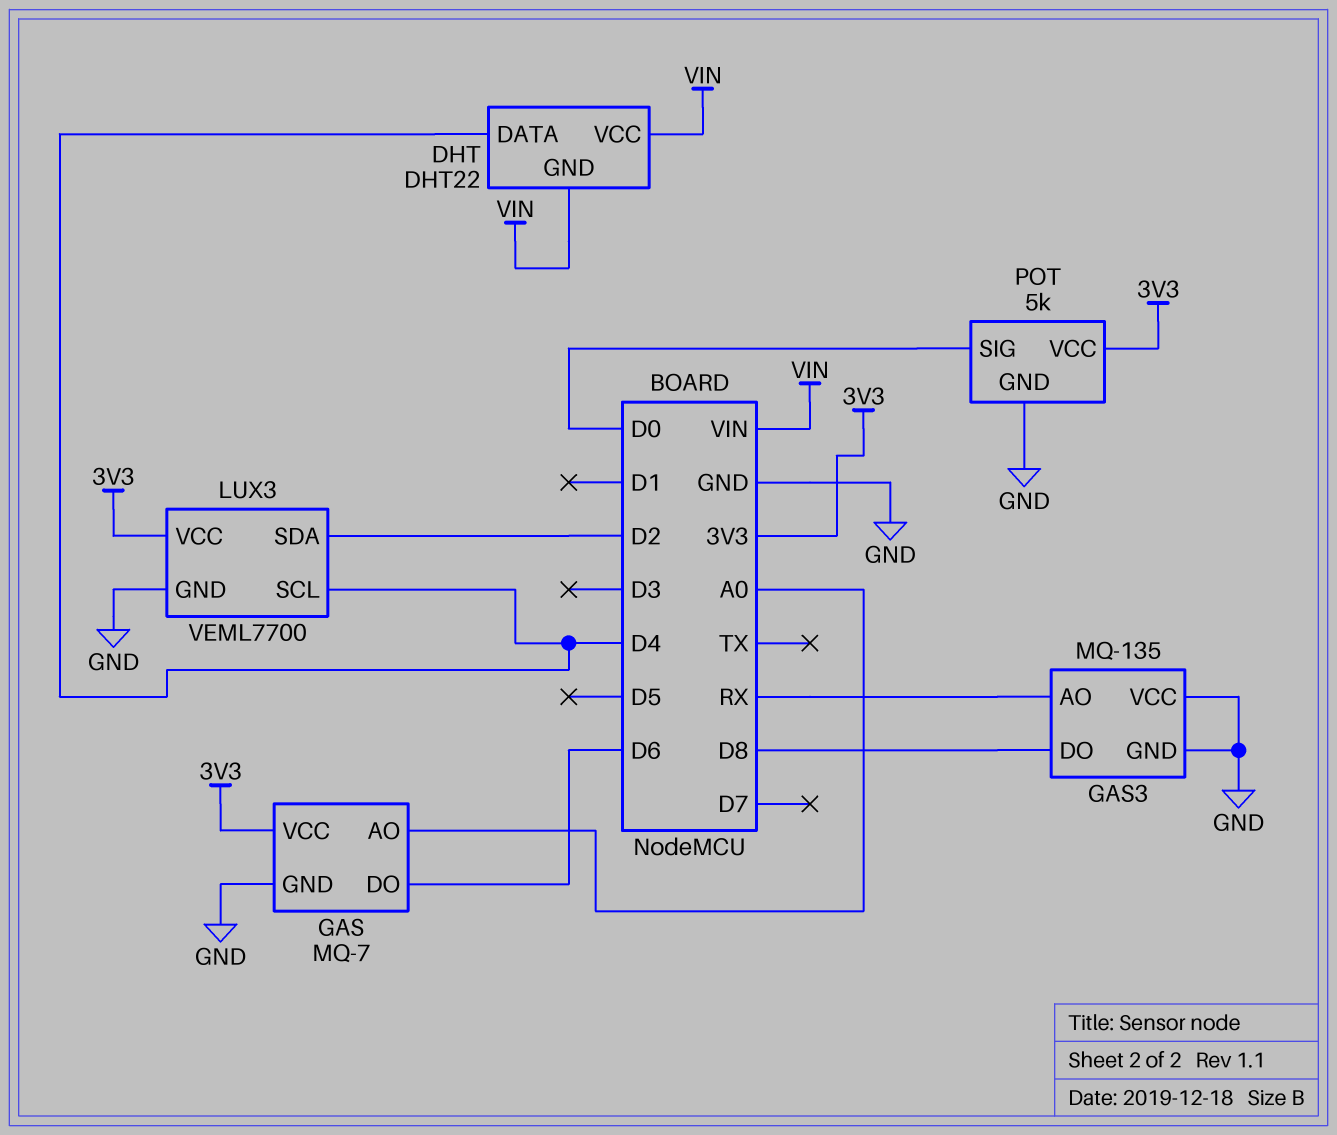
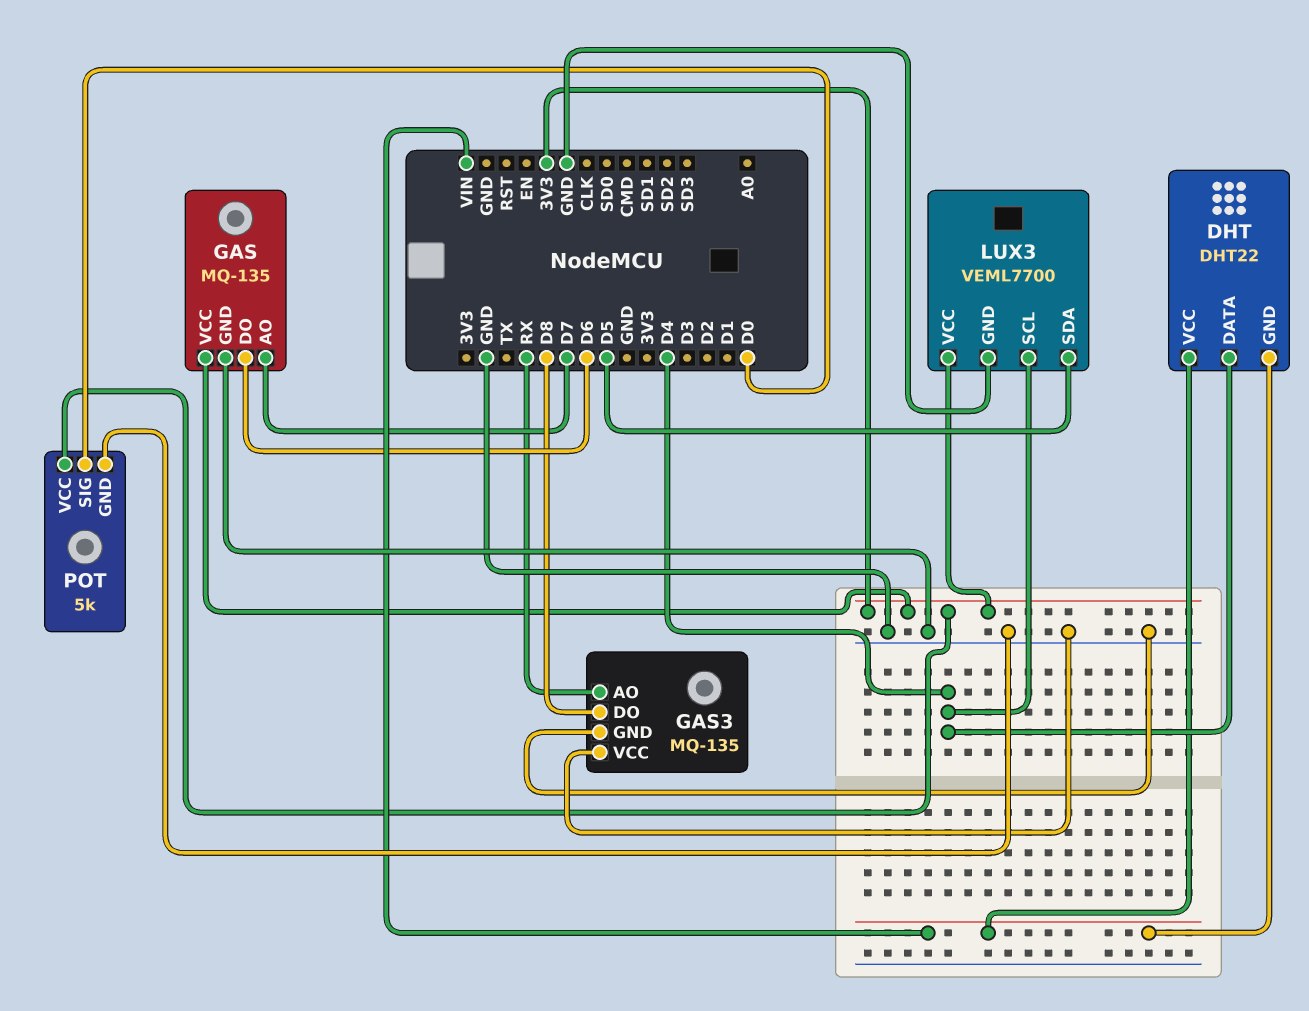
GAS: MQ-7 -> MQ-135
GAS pin AO: A0 -> D7
LUX3 pin SDA: D2 -> D5

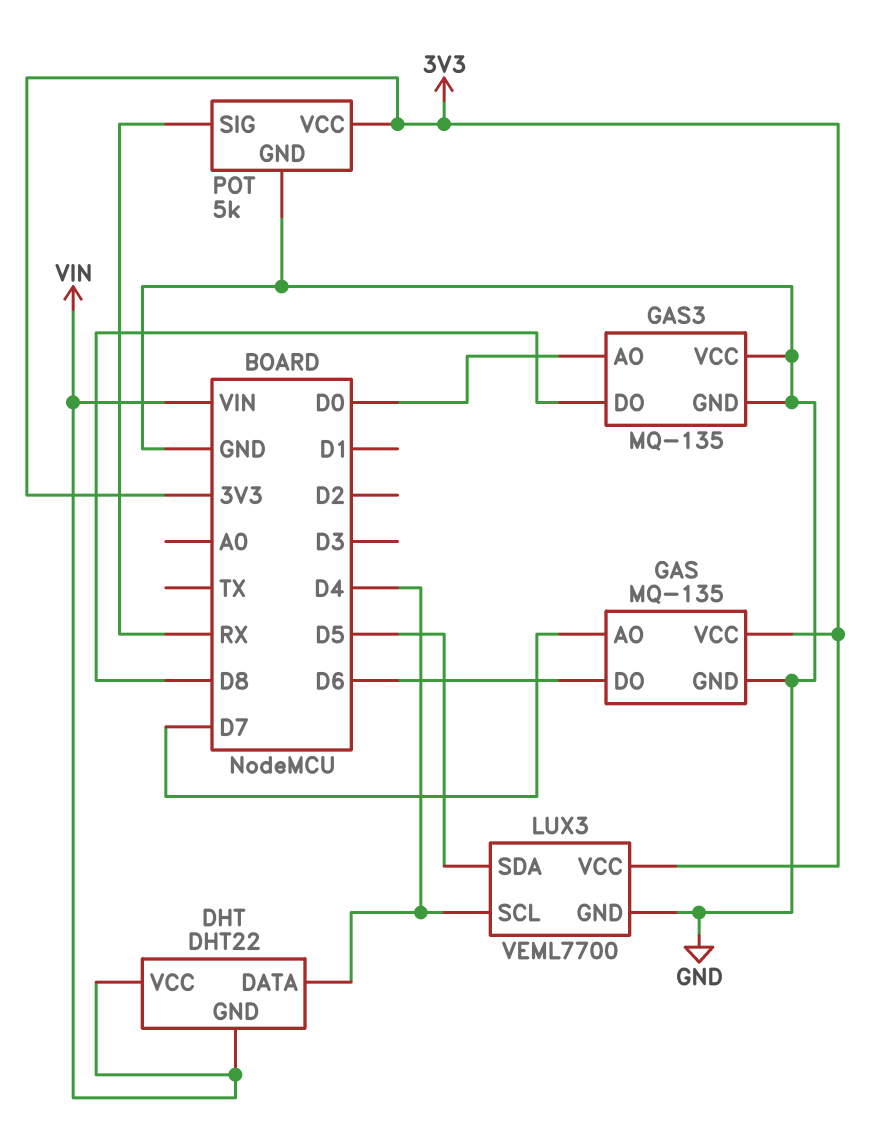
GAS3 pin AO: RX -> D0
POT pin SIG: D0 -> RX

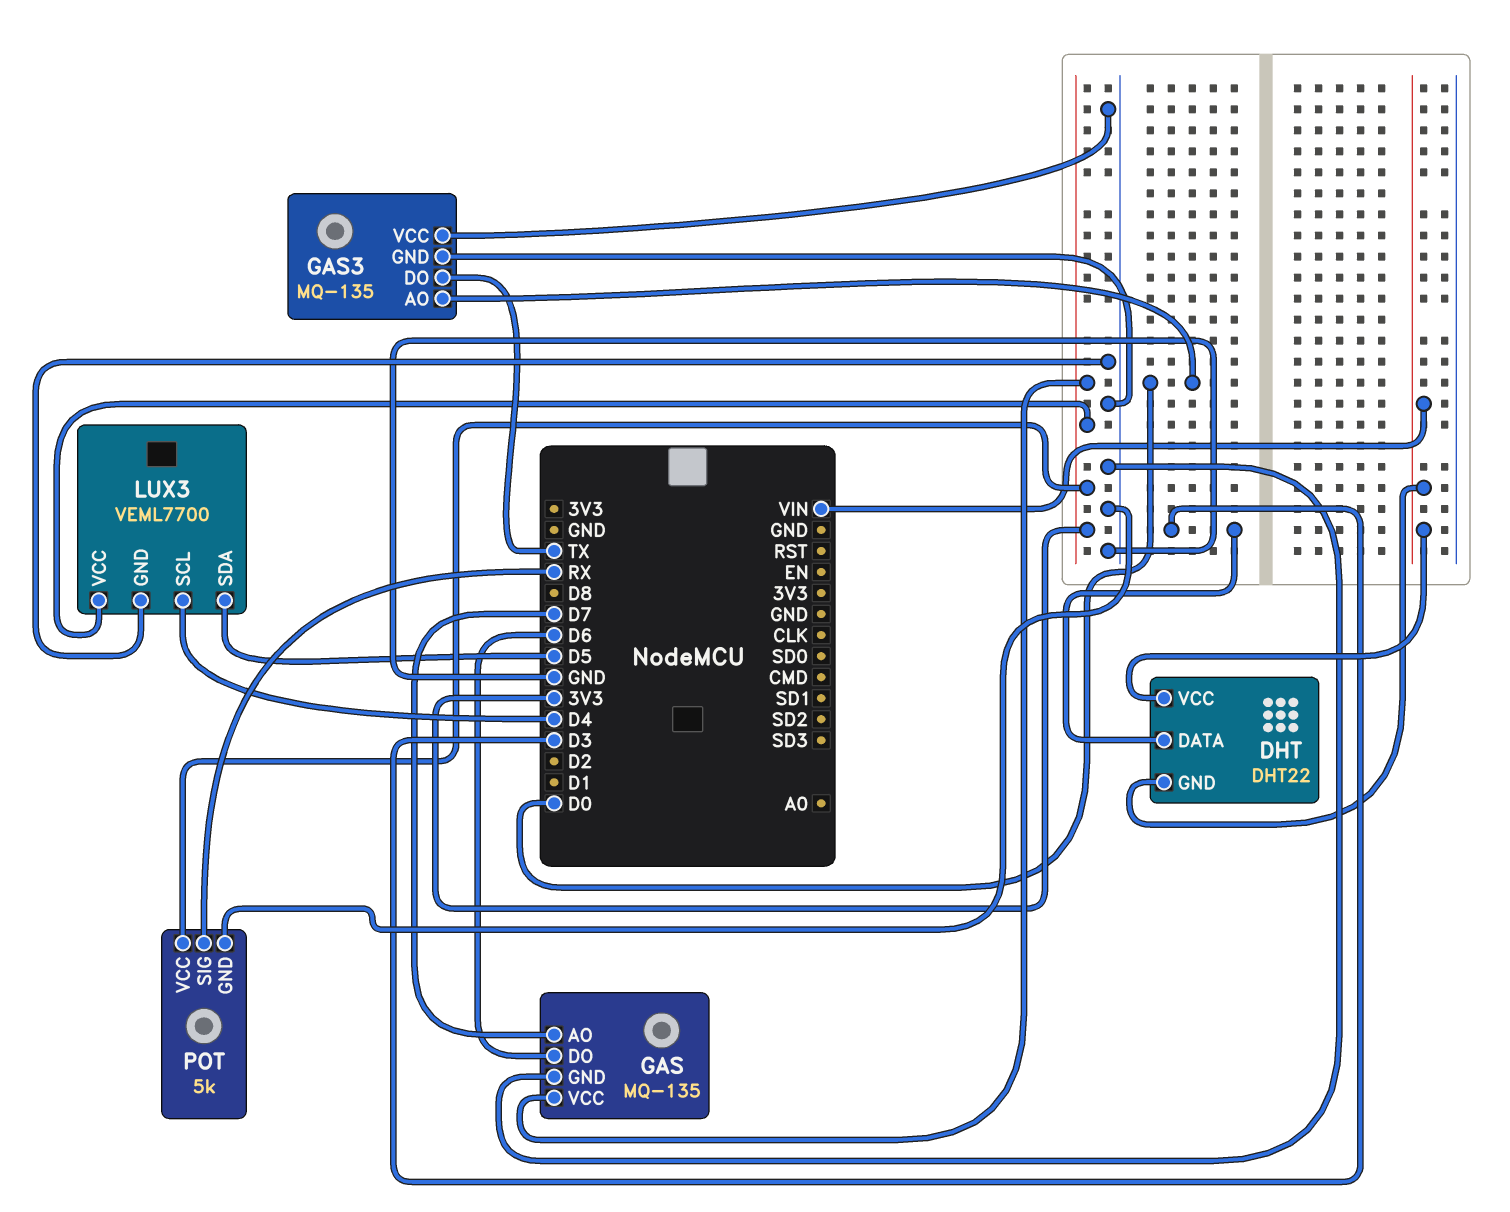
DHT pin DATA: D4 -> D3
GAS3 pin DO: D8 -> TX

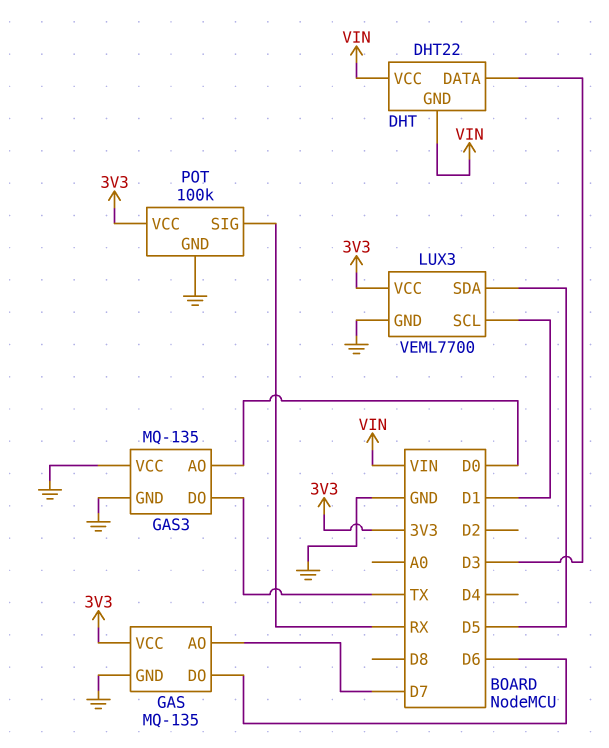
LUX3 pin SCL: D4 -> D1
POT: 5k -> 100k

